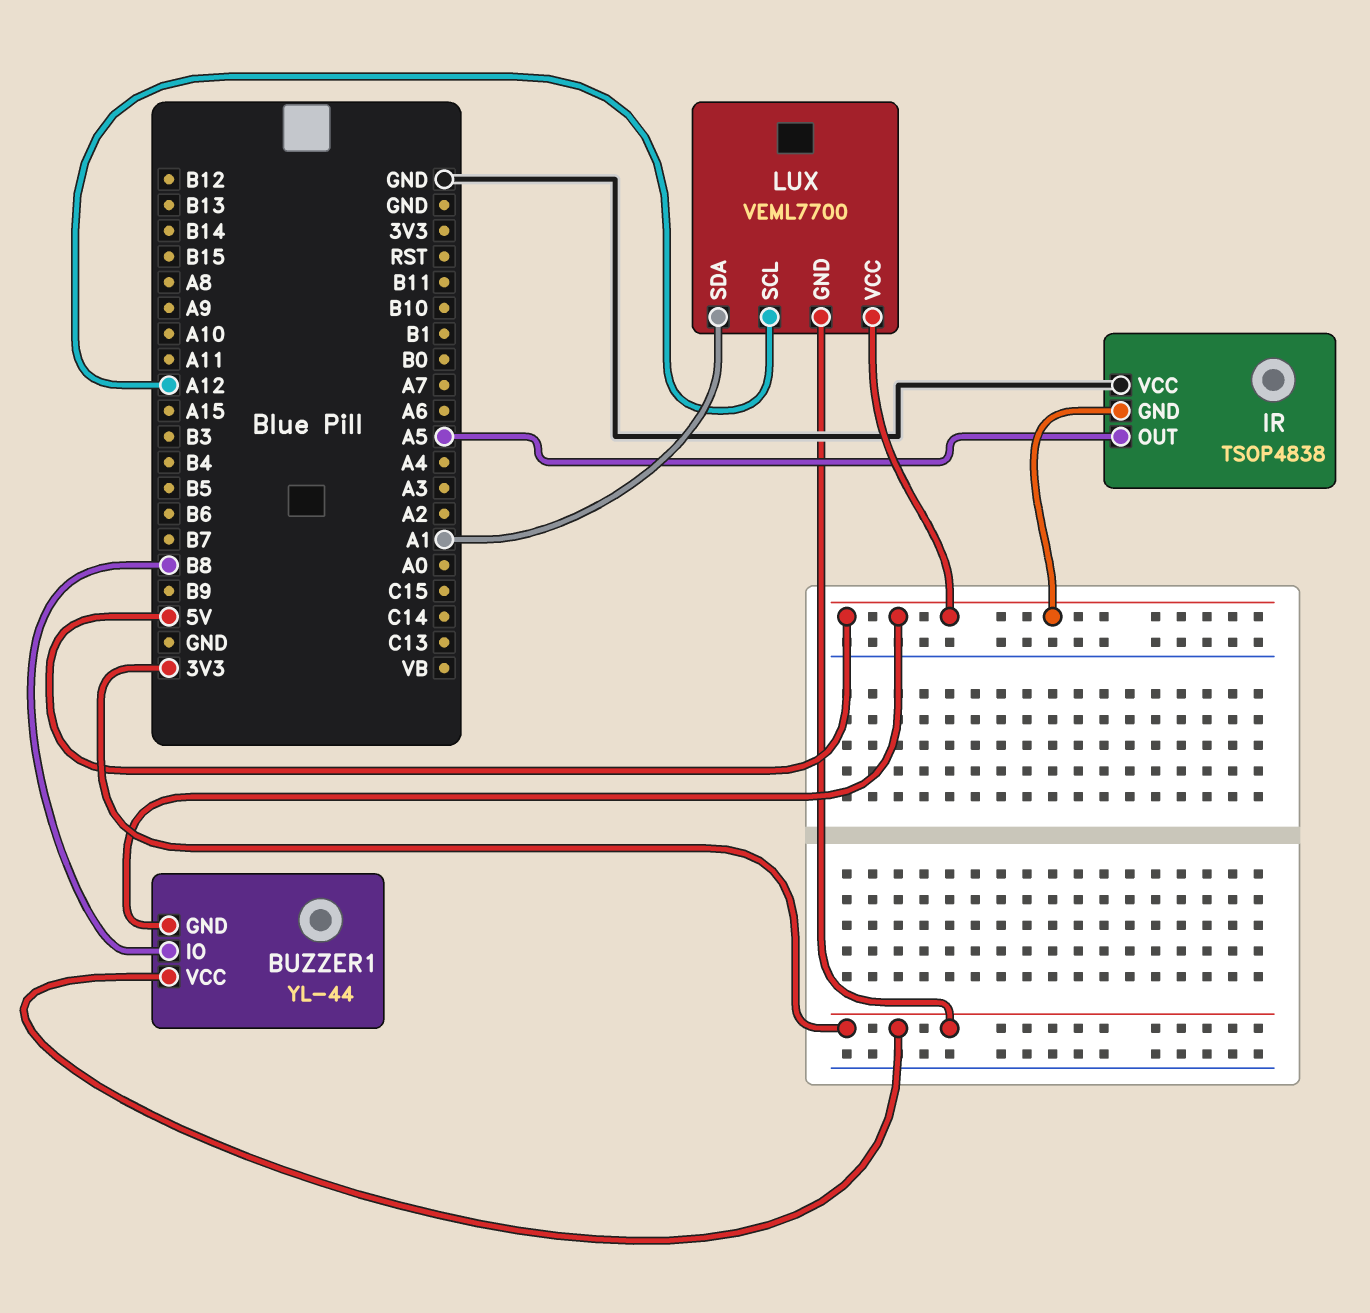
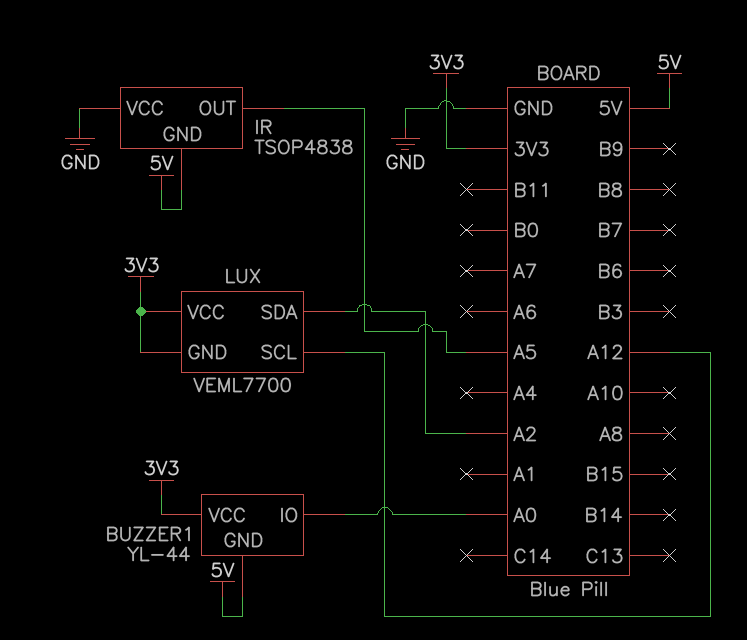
BUZZER1 pin IO: B8 -> A0
LUX pin SDA: A1 -> A2
LUX pin VCC: 5V -> 3V3

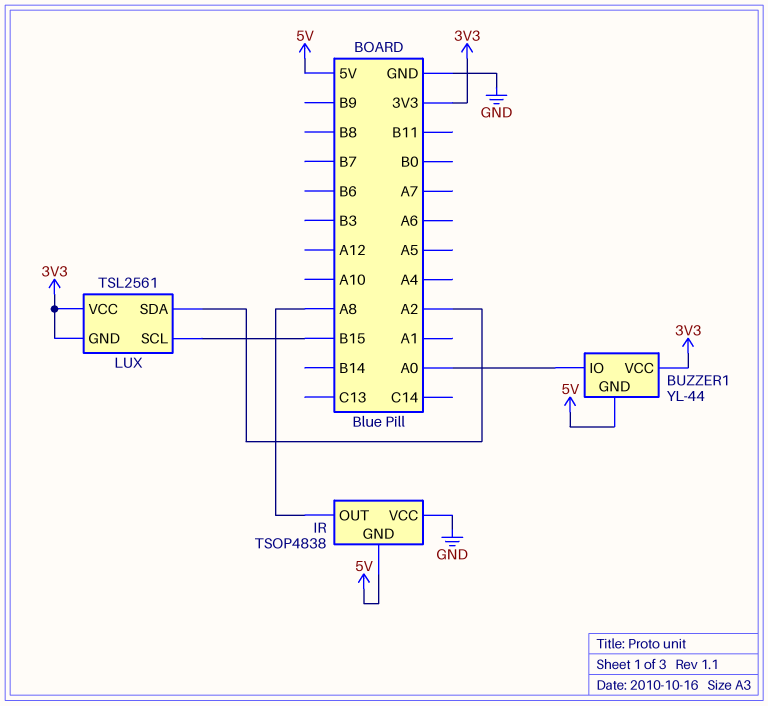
IR pin OUT: A5 -> A8
LUX: VEML7700 -> TSL2561
LUX pin SCL: A12 -> B15

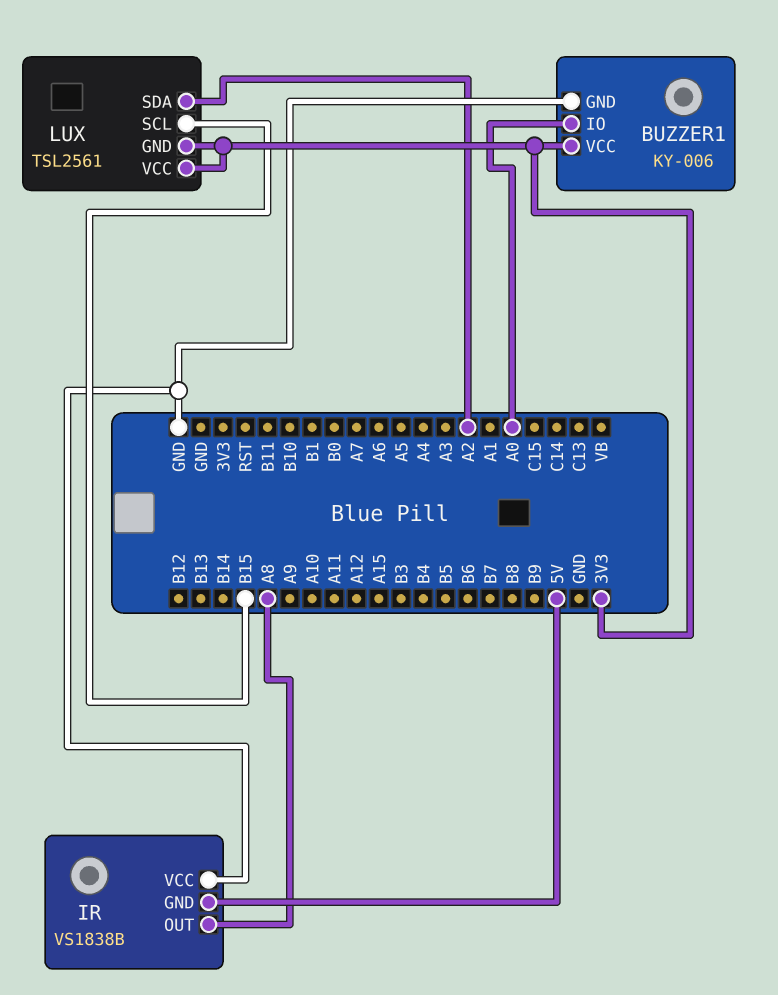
BUZZER1: YL-44 -> KY-006
BUZZER1 pin GND: 5V -> GND
IR: TSOP4838 -> VS1838B

